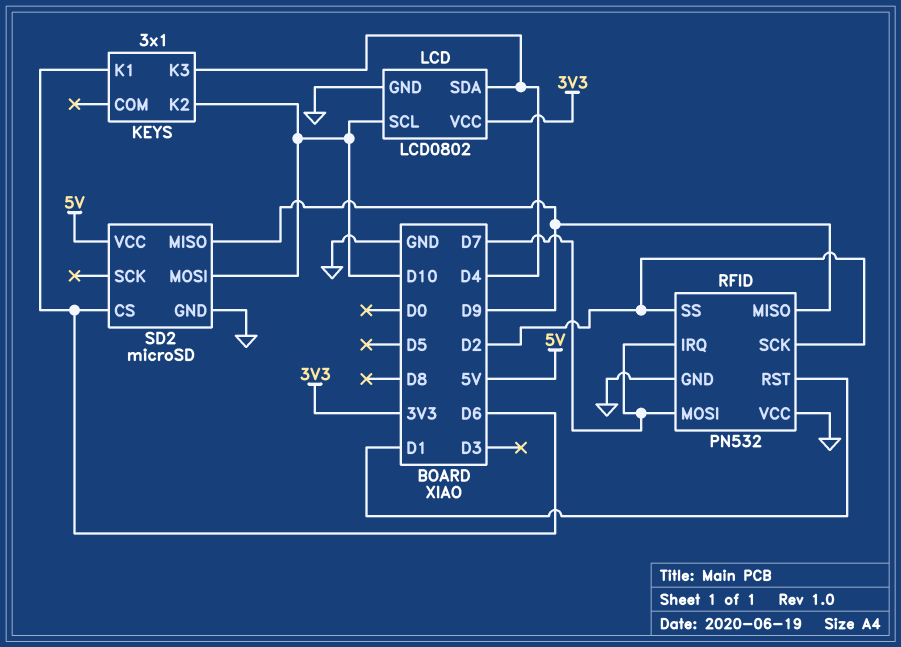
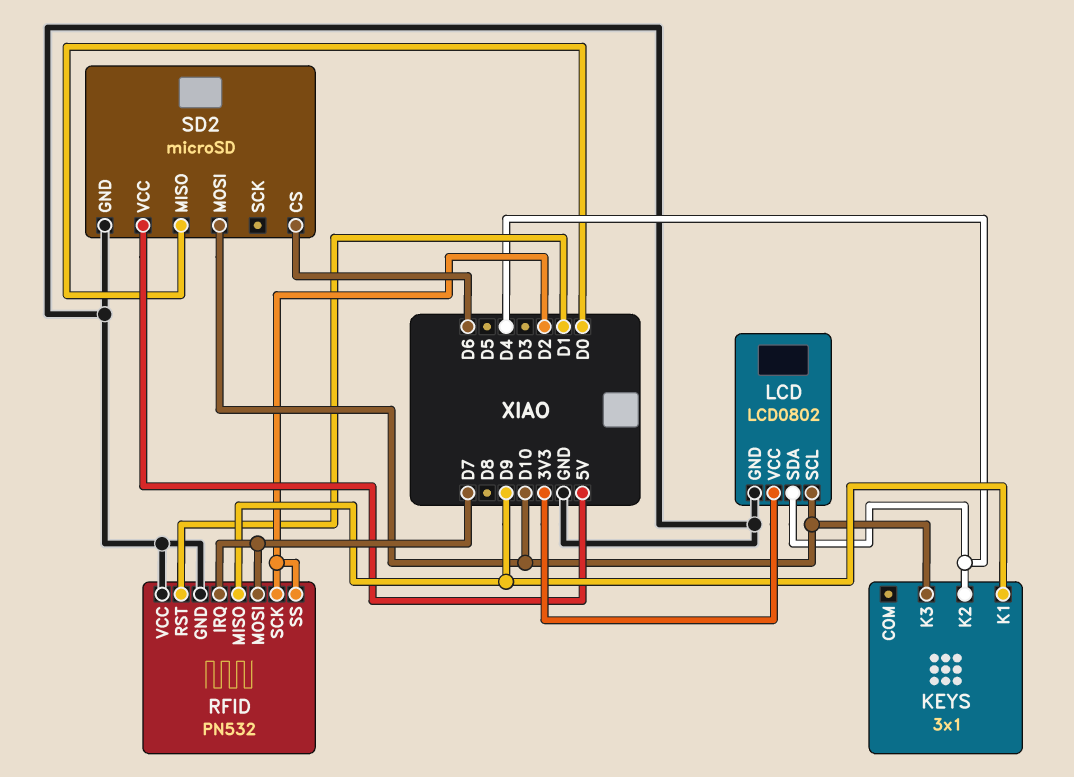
KEYS pin K1: D6 -> D9
KEYS pin K2: D10 -> D4
KEYS pin K3: D4 -> D10
SD2 pin MISO: D9 -> D0

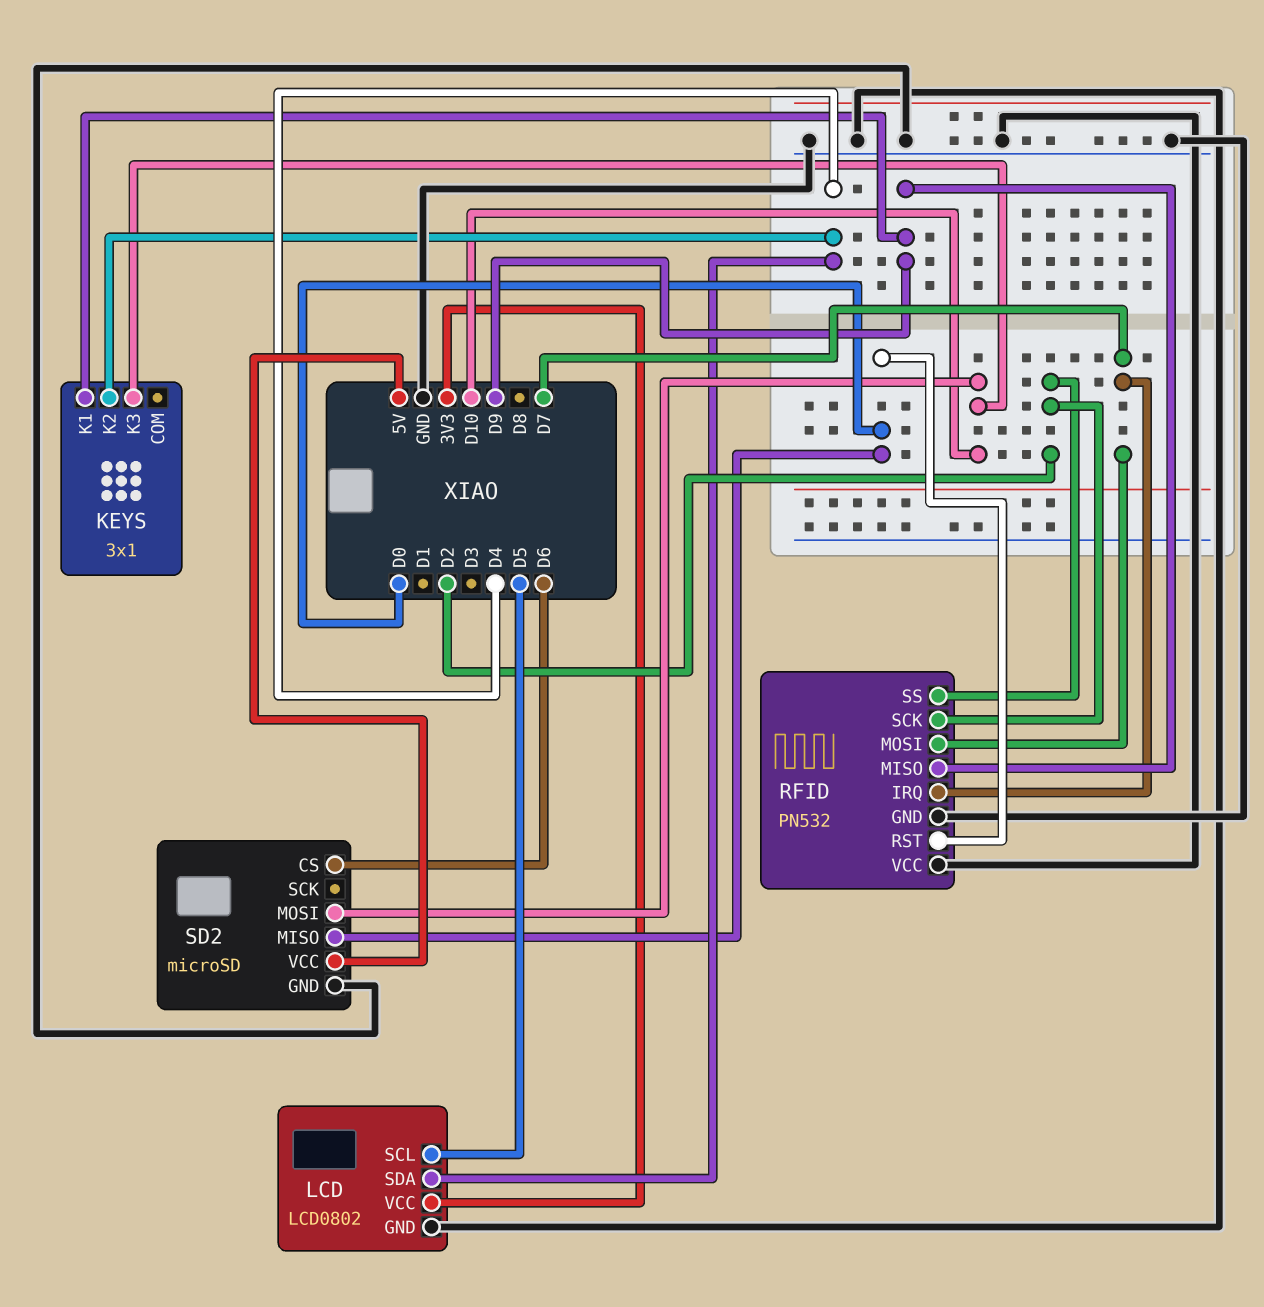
LCD pin SCL: D10 -> D5
RFID pin RST: D1 -> D0

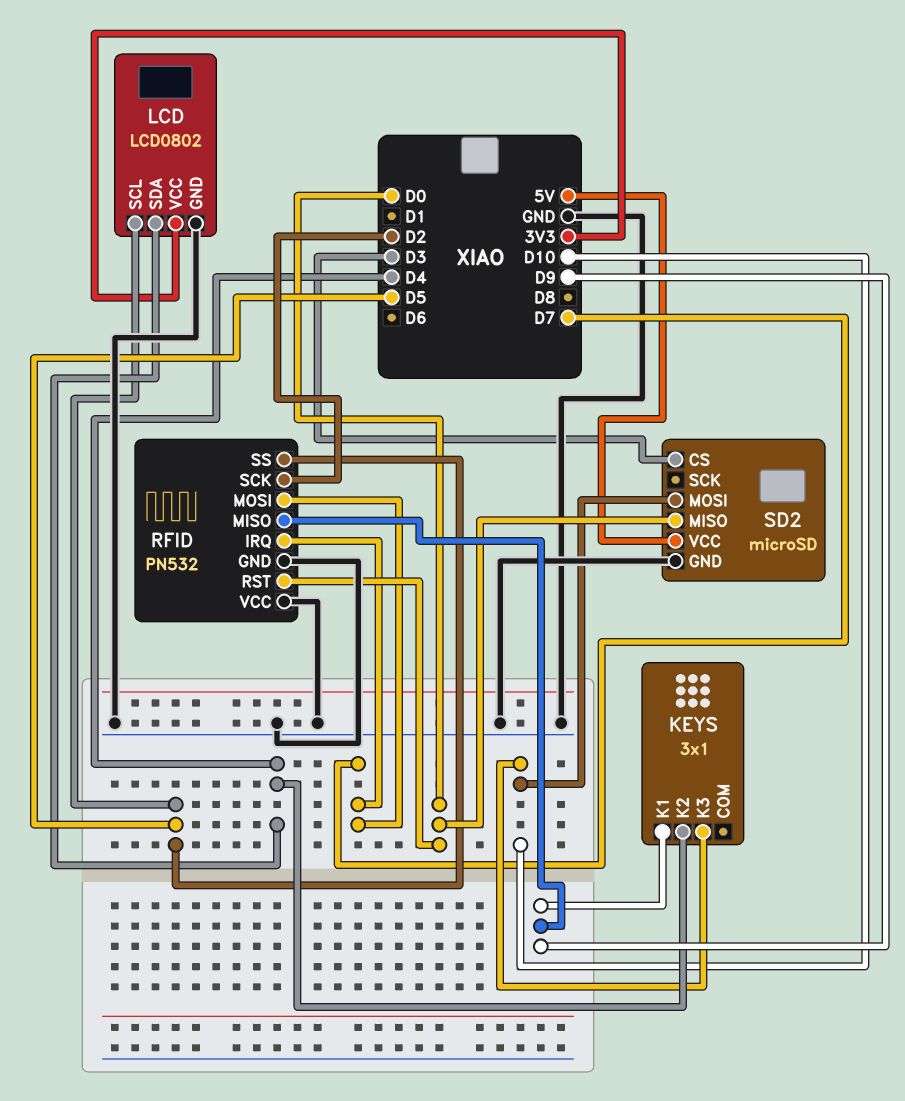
RFID pin SS: D2 -> D5
SD2 pin CS: D6 -> D3

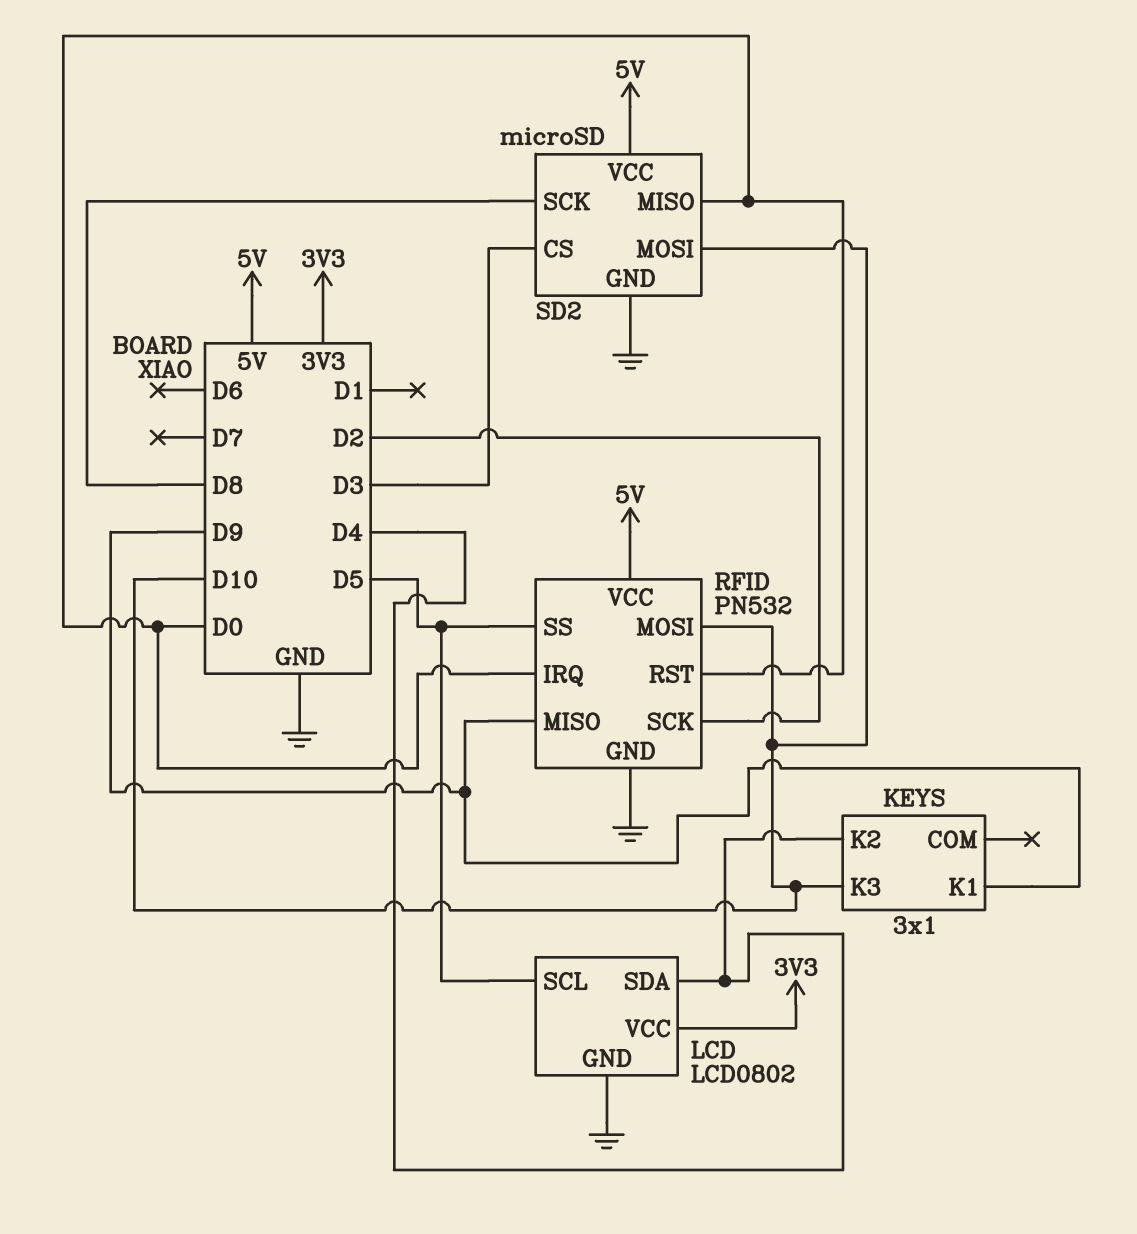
RFID pin IRQ: D7 -> D0
RFID pin MOSI: D7 -> D10
RFID pin VCC: GND -> 5V
SD2 pin SCK: none -> D8

